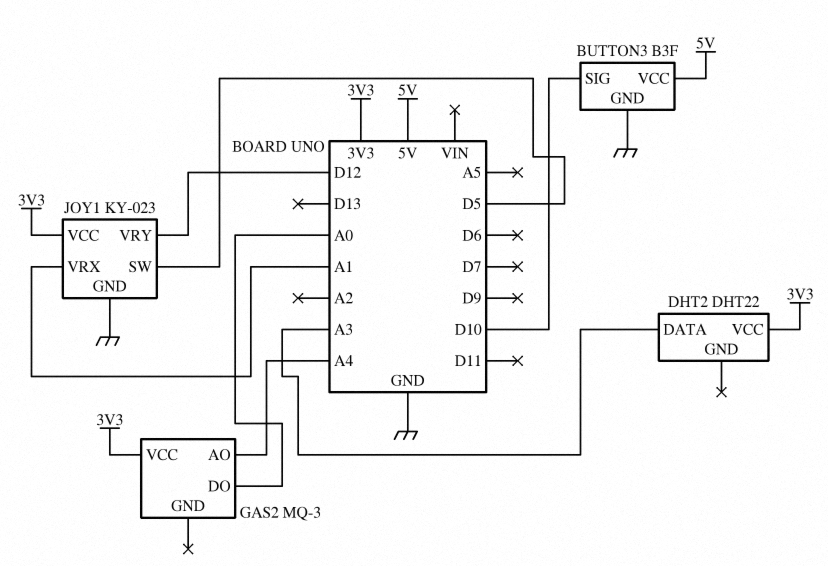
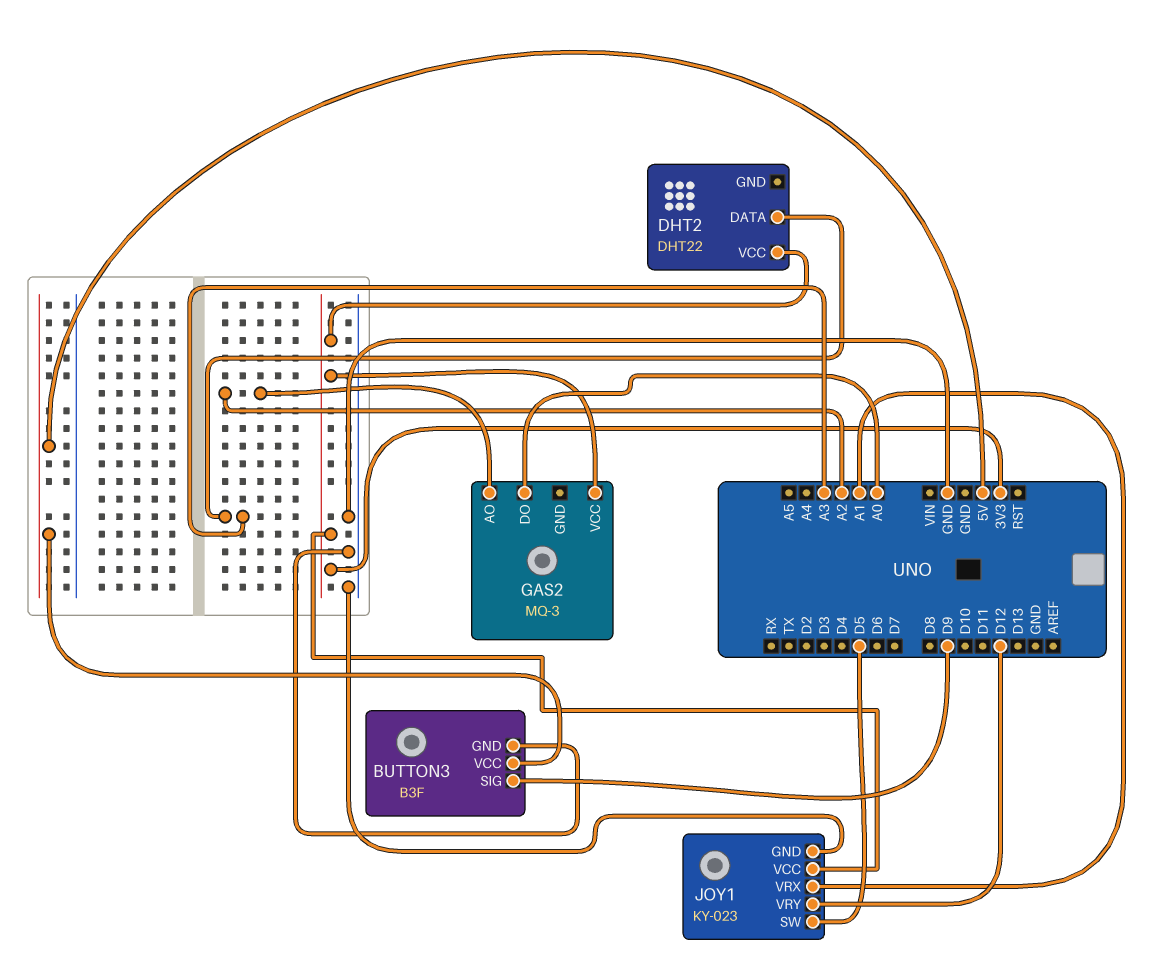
BUTTON3 pin SIG: D10 -> D9
GAS2 pin AO: A4 -> A2

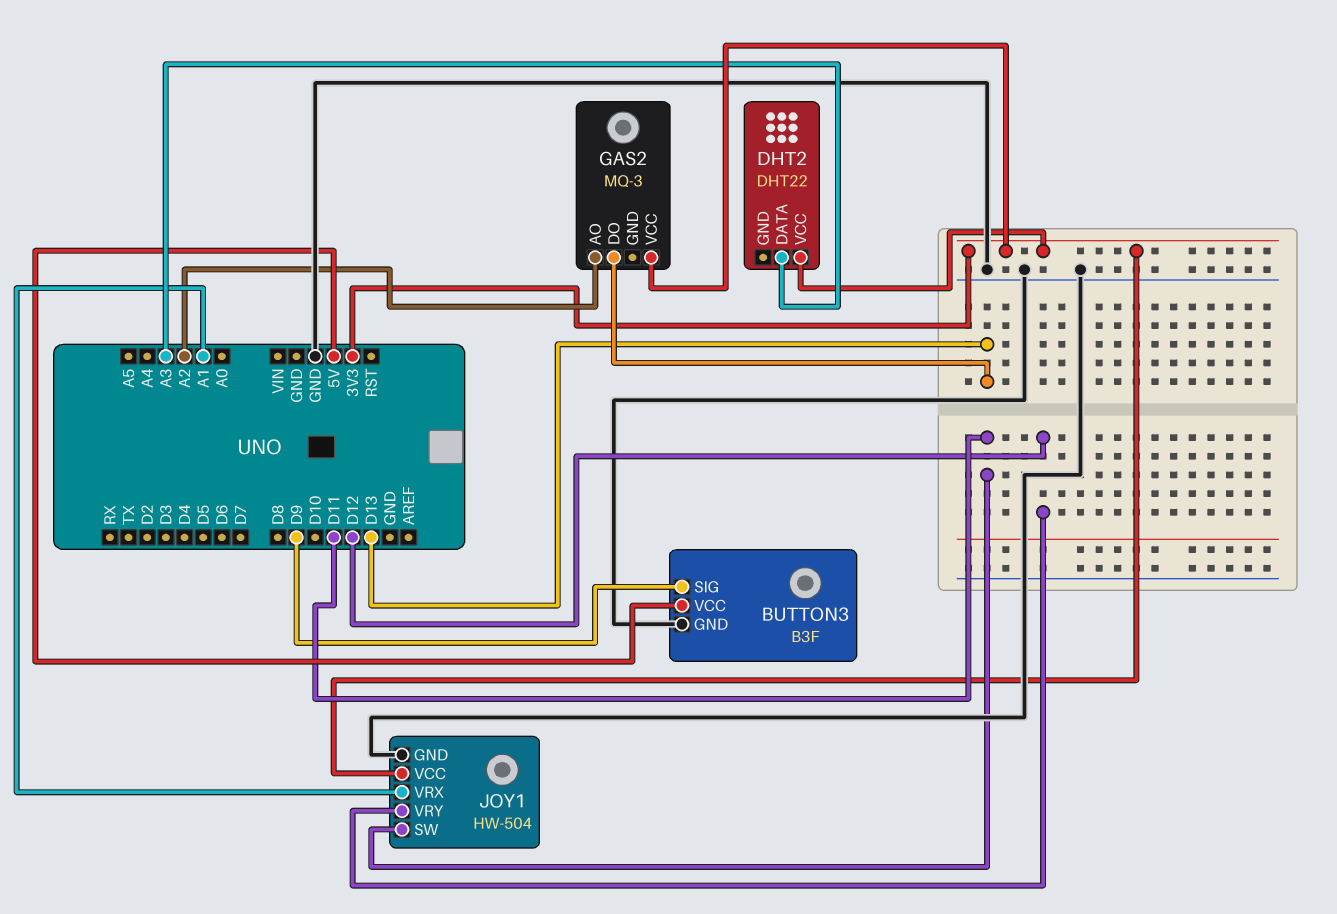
GAS2 pin DO: A0 -> D13
JOY1: KY-023 -> HW-504
JOY1 pin SW: D5 -> D11

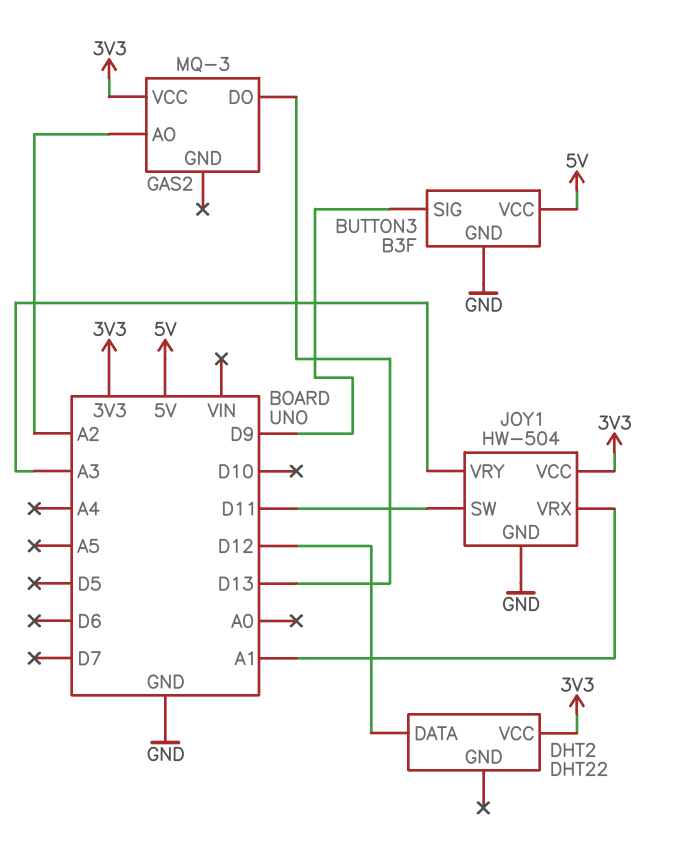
DHT2 pin DATA: A3 -> D12
JOY1 pin VRY: D12 -> A3

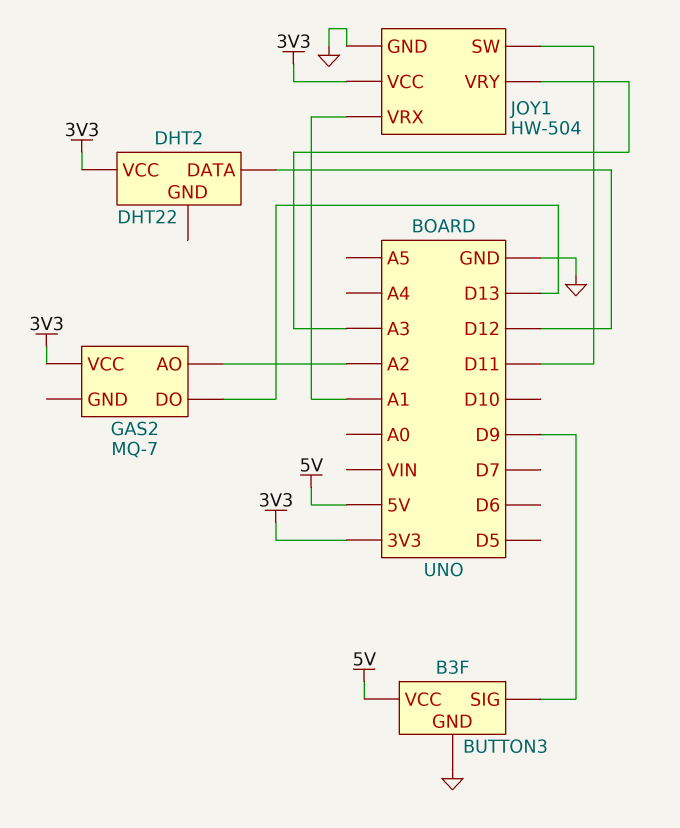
GAS2: MQ-3 -> MQ-7

